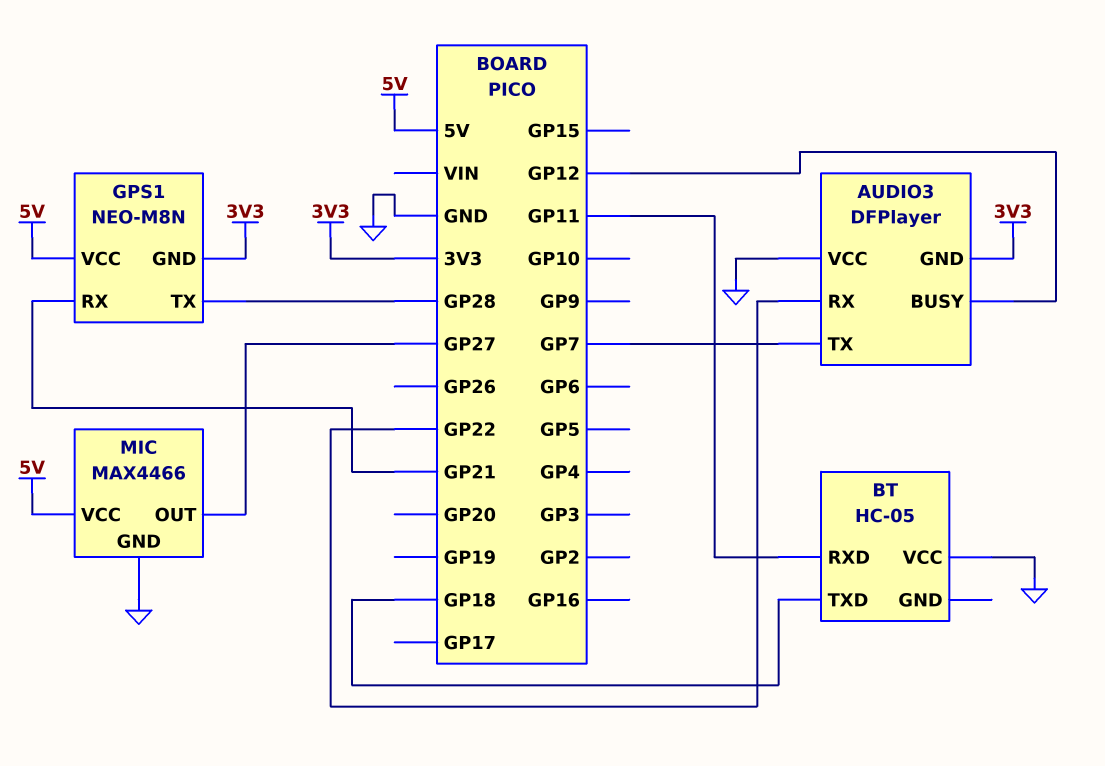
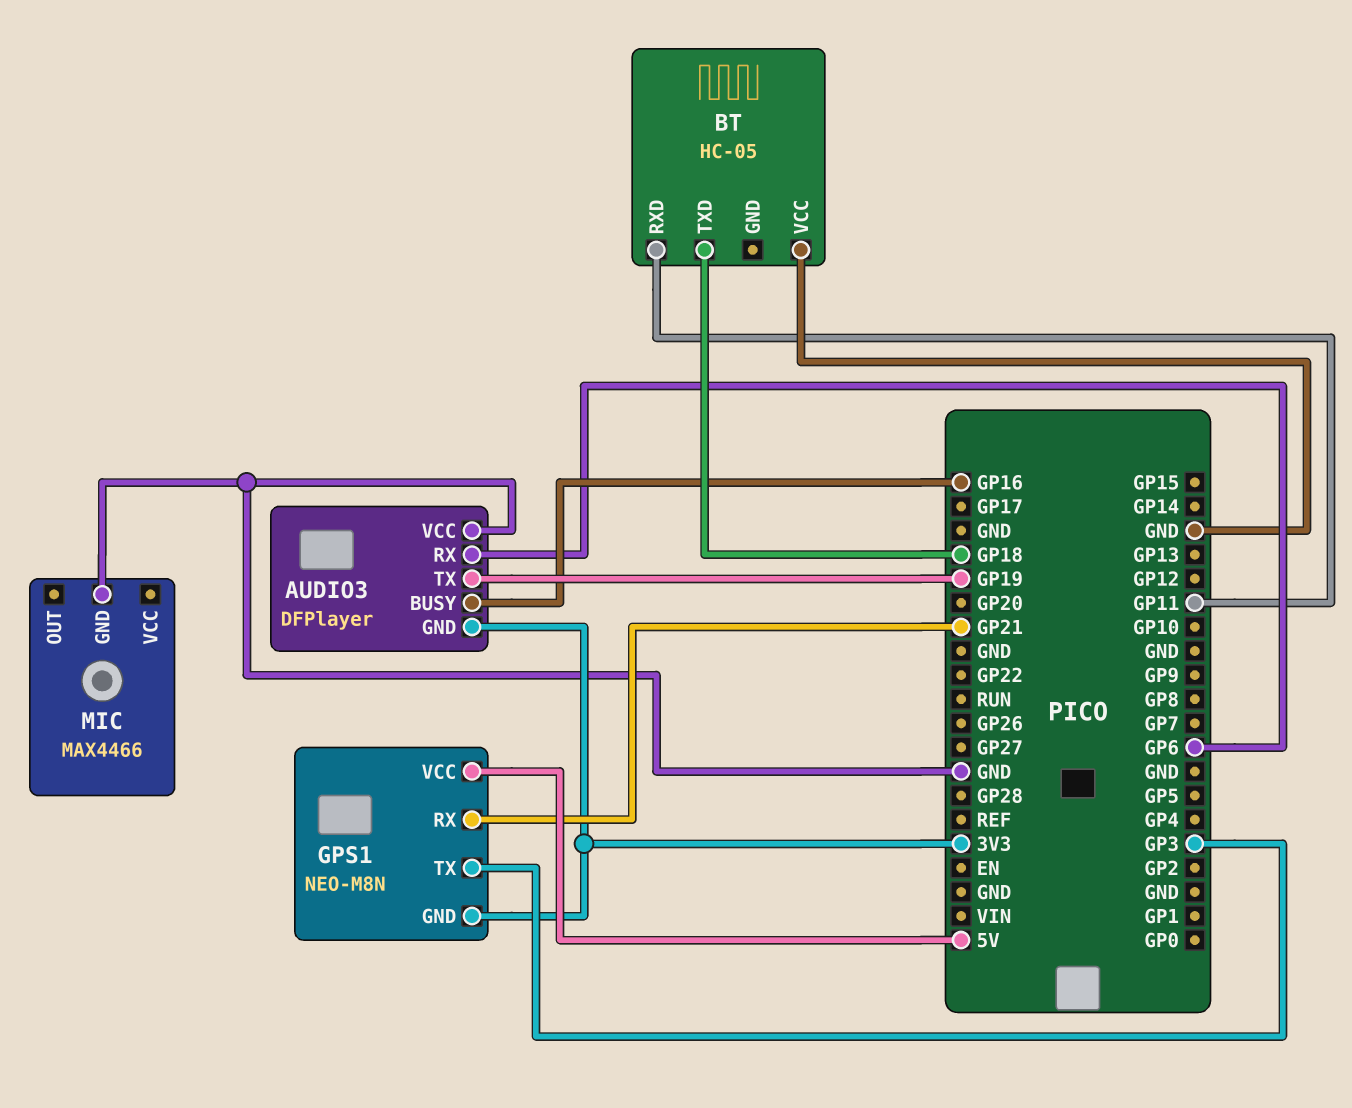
AUDIO3 pin BUSY: GP12 -> GP16
AUDIO3 pin RX: GP22 -> GP6
AUDIO3 pin TX: GP7 -> GP19
GPS1 pin TX: GP28 -> GP3
MIC pin OUT: GP27 -> none
MIC pin VCC: 5V -> none

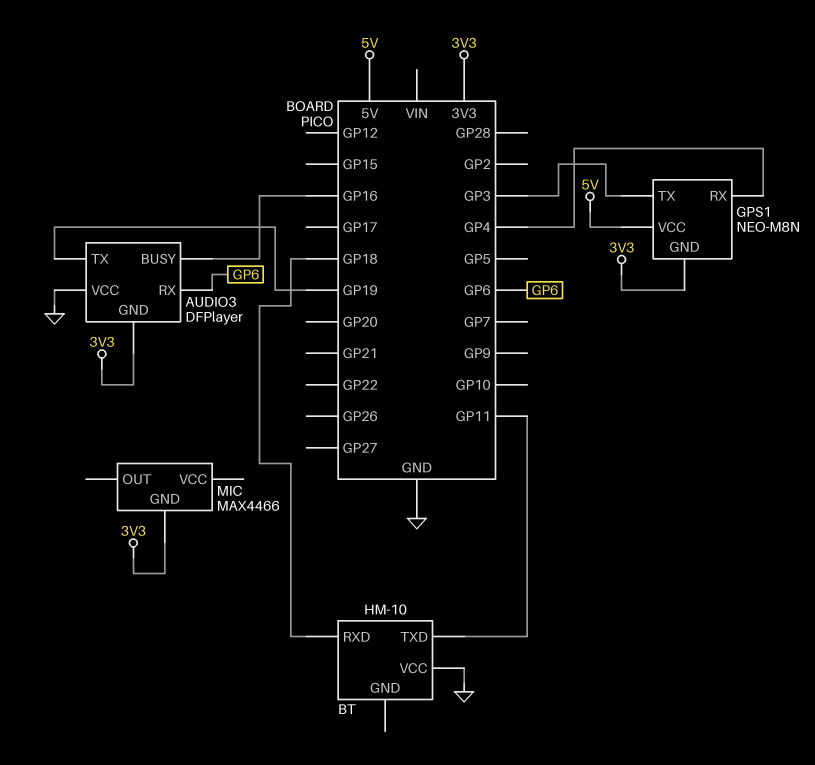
BT: HC-05 -> HM-10
BT pin RXD: GP11 -> GP18
BT pin TXD: GP18 -> GP11
GPS1 pin RX: GP21 -> GP4
MIC pin GND: GND -> 3V3

